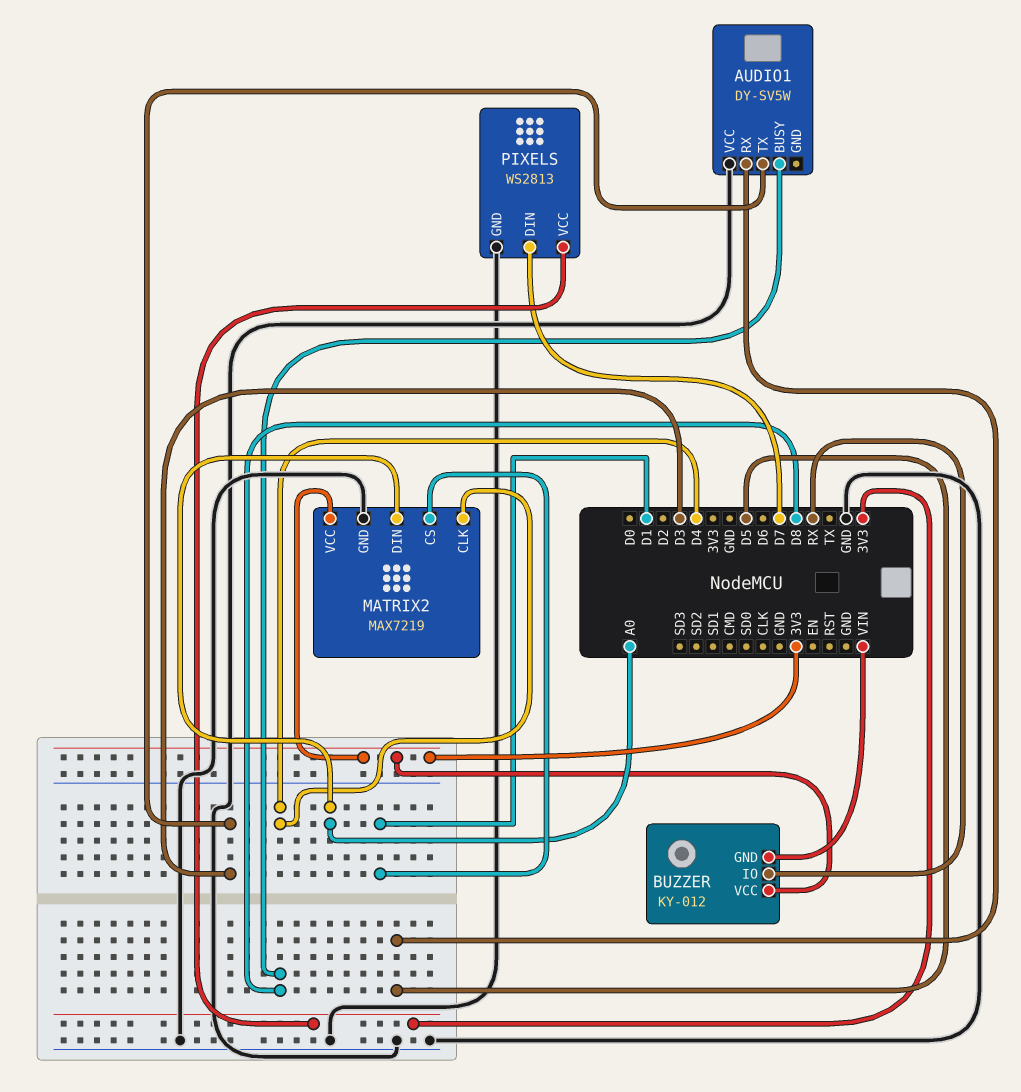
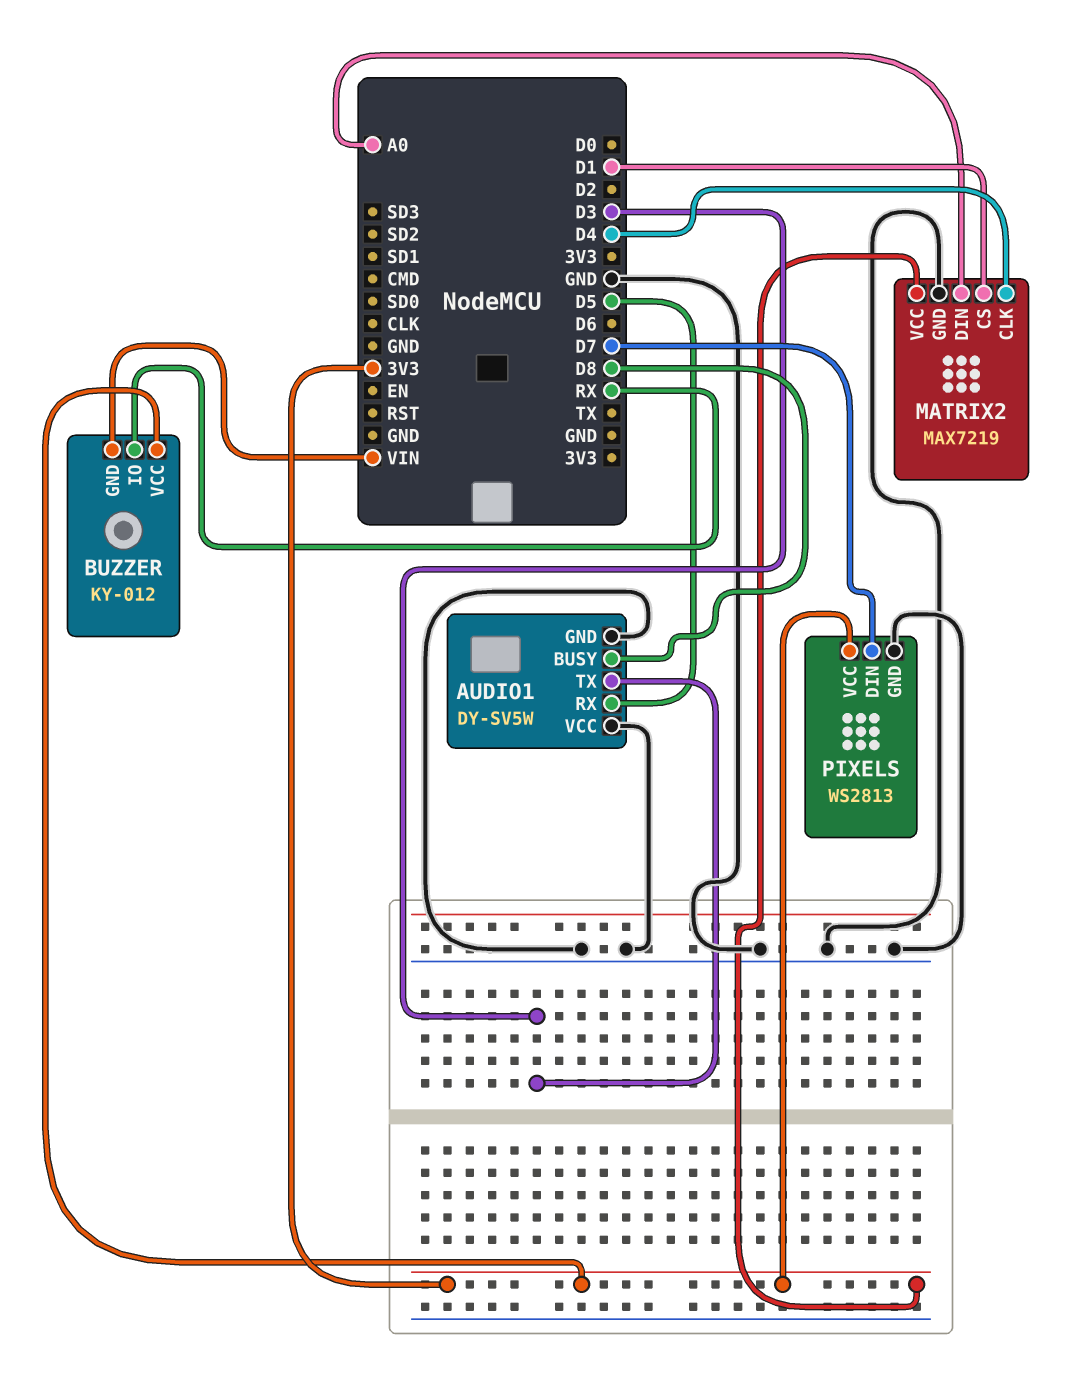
AUDIO1 pin GND: none -> GND

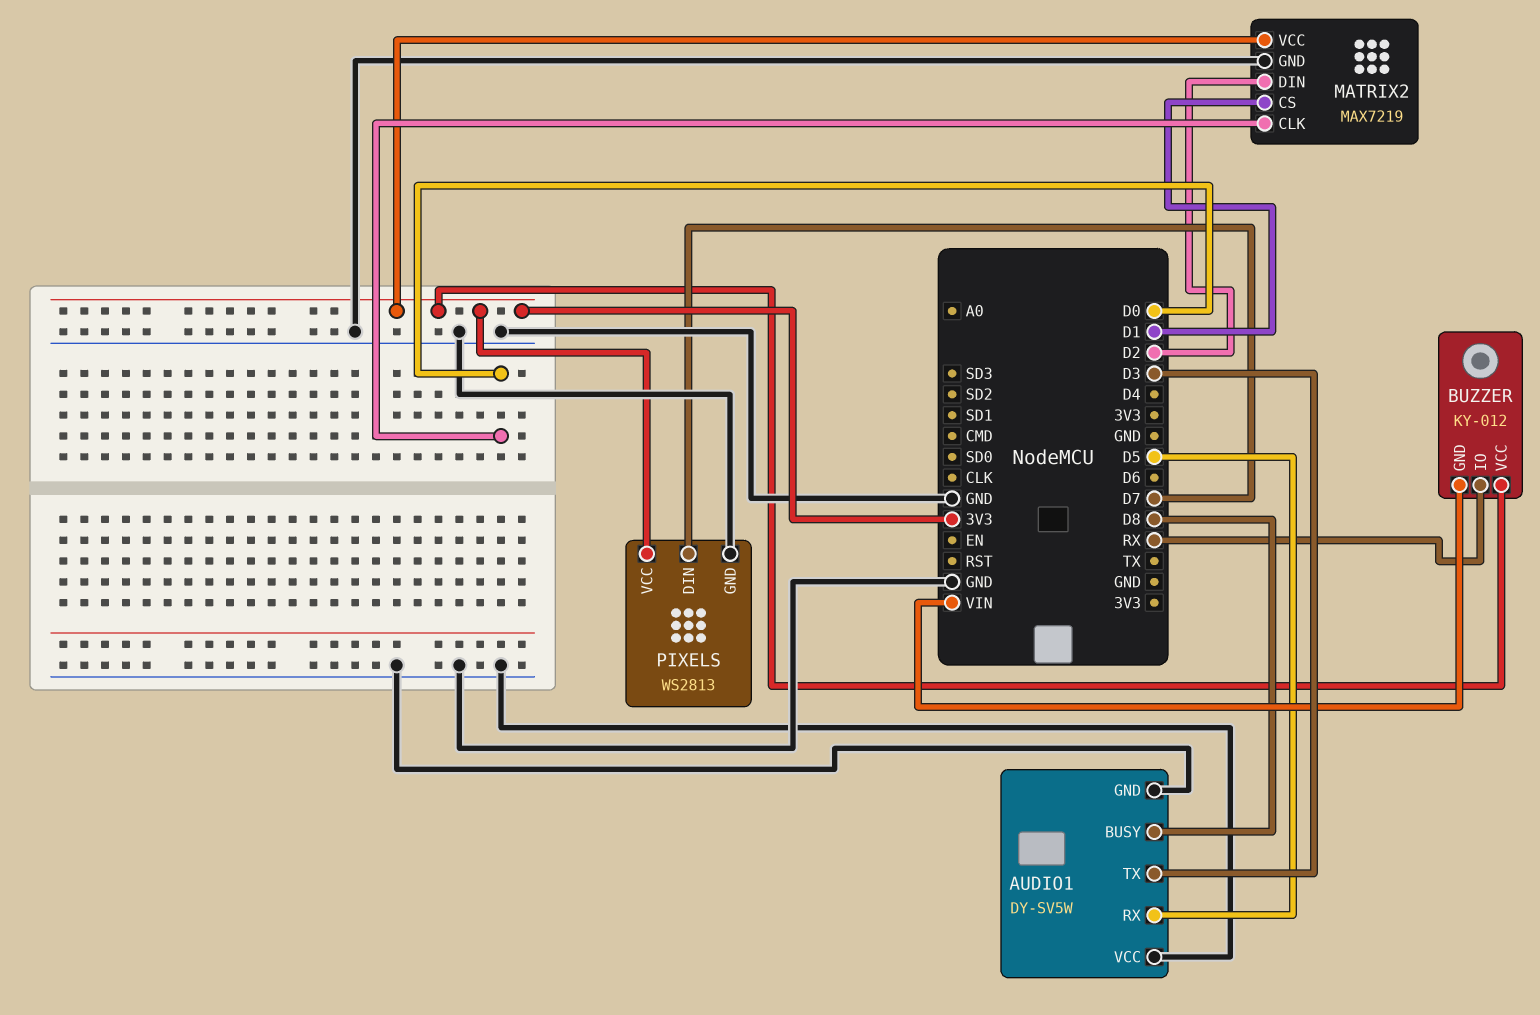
MATRIX2 pin CLK: D4 -> D0
MATRIX2 pin DIN: A0 -> D2

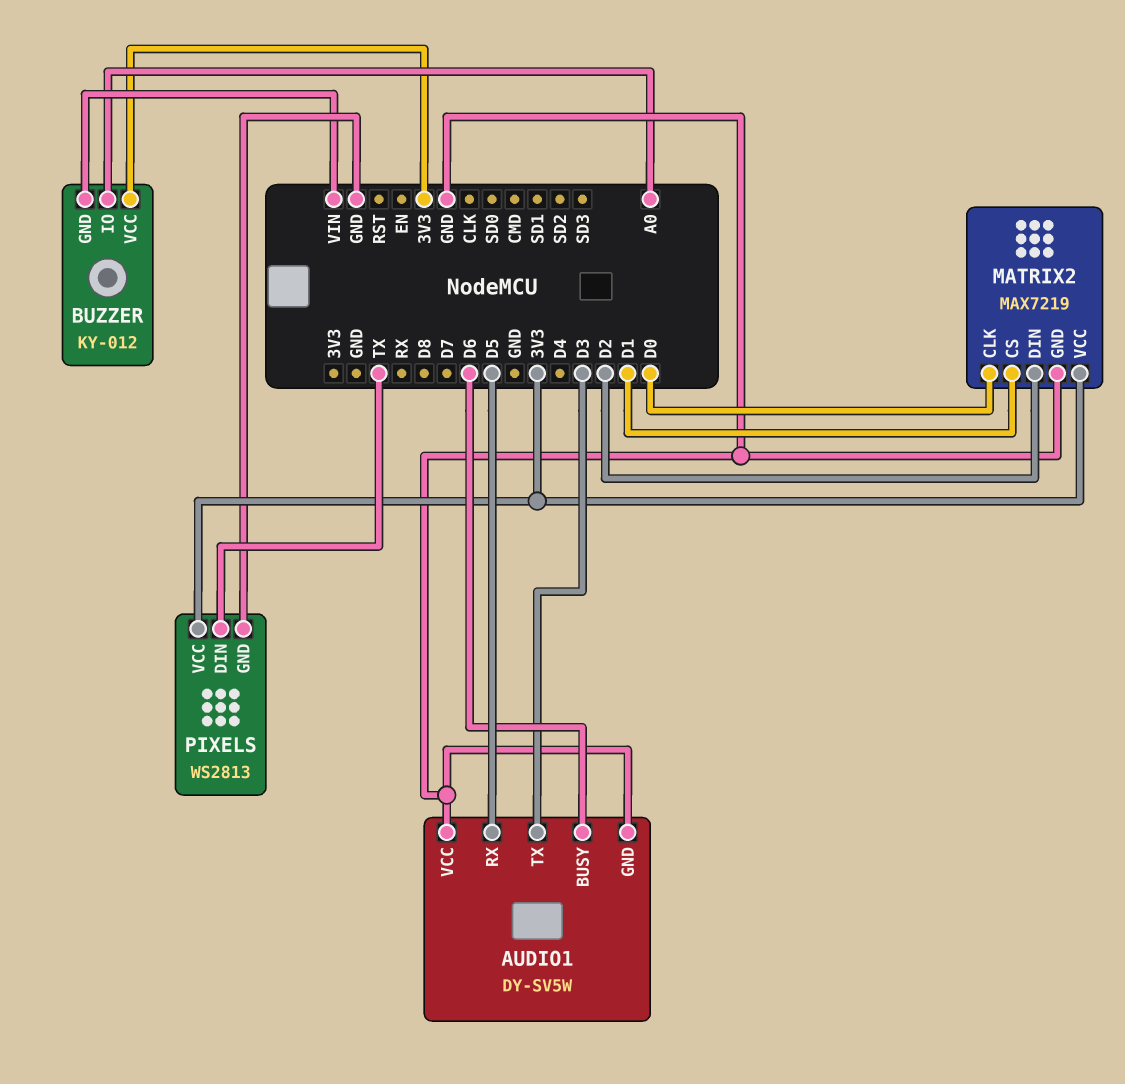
AUDIO1 pin BUSY: D8 -> D6
BUZZER pin IO: RX -> A0
PIXELS pin DIN: D7 -> TX

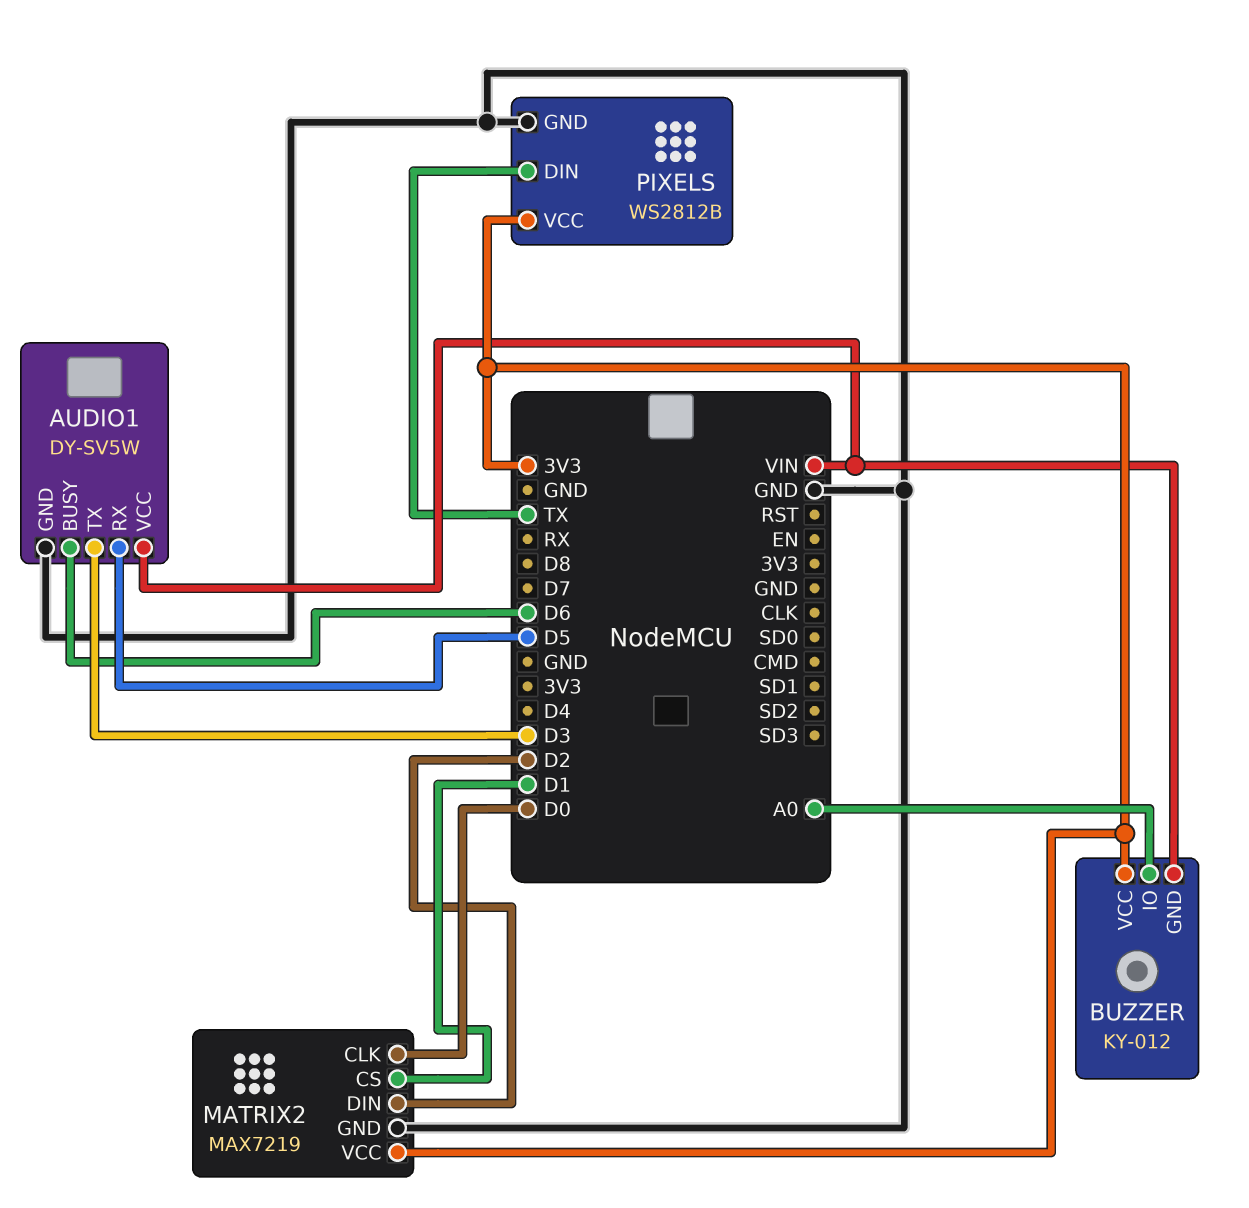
AUDIO1 pin VCC: GND -> VIN
PIXELS: WS2813 -> WS2812B

